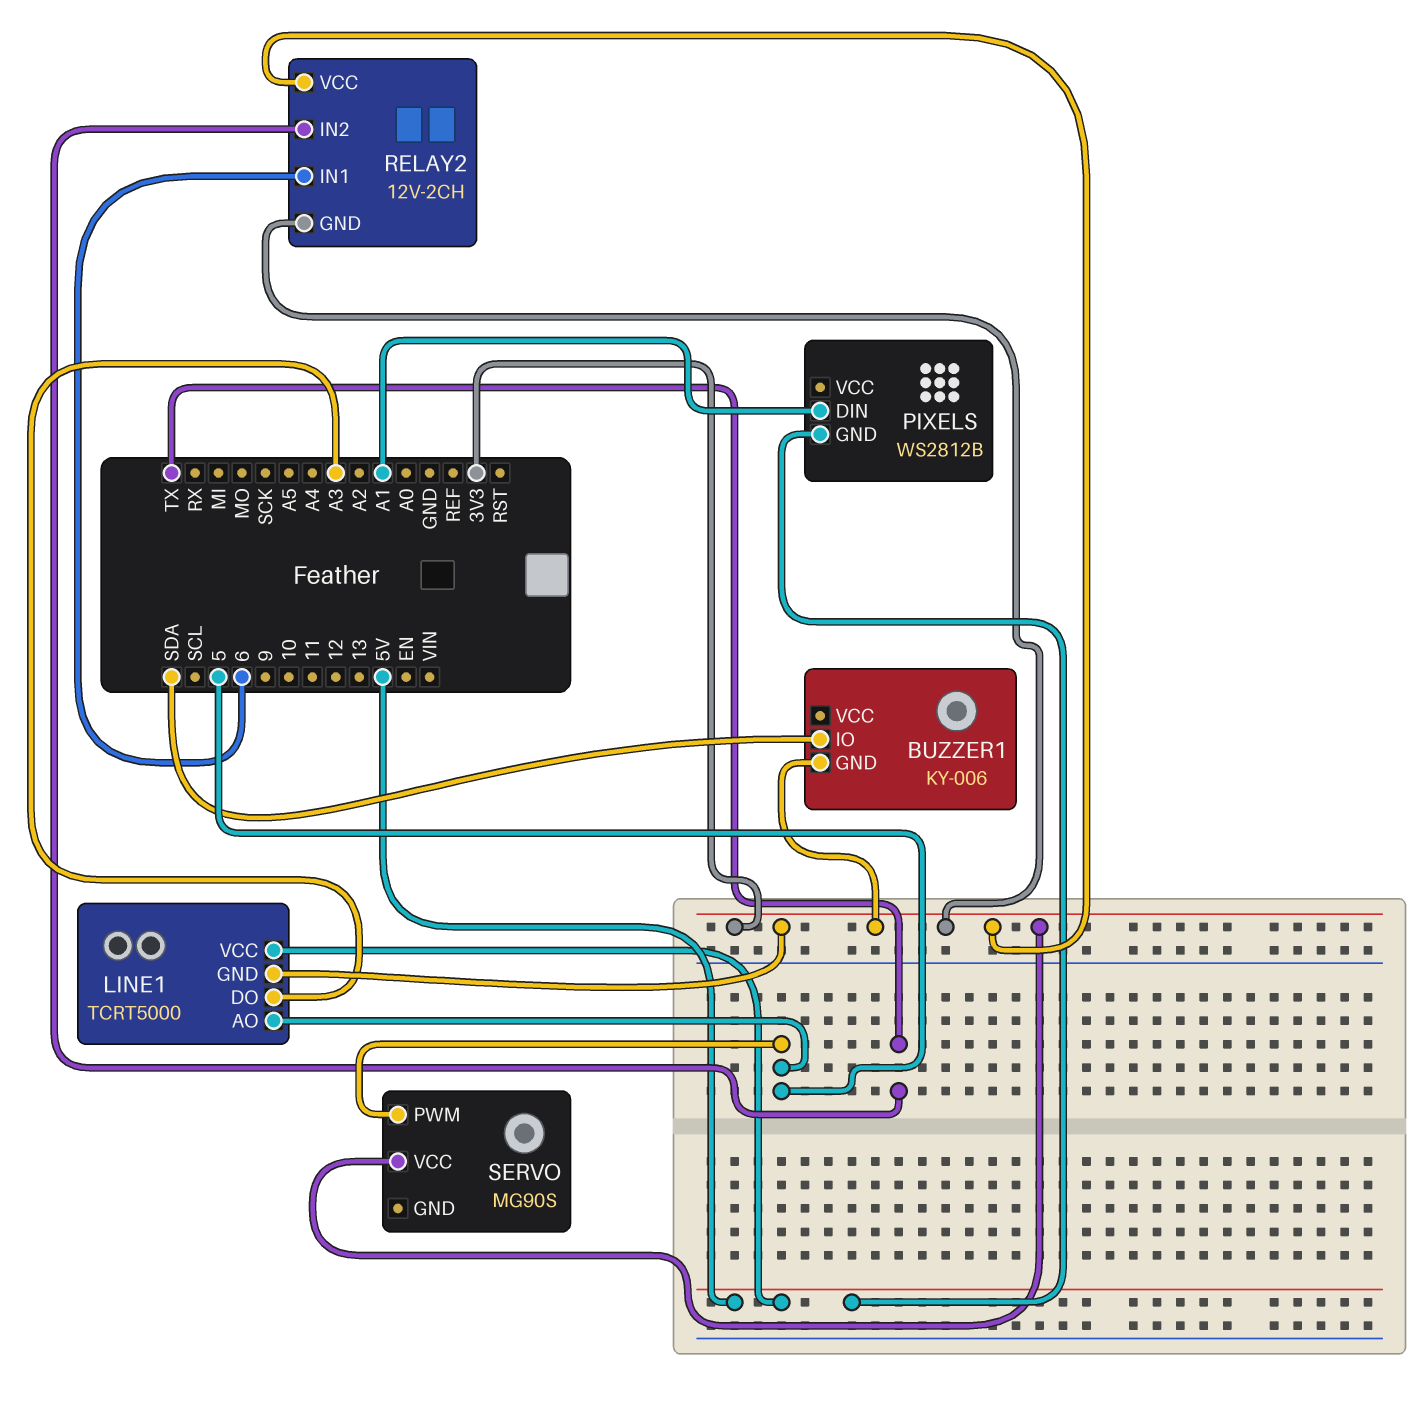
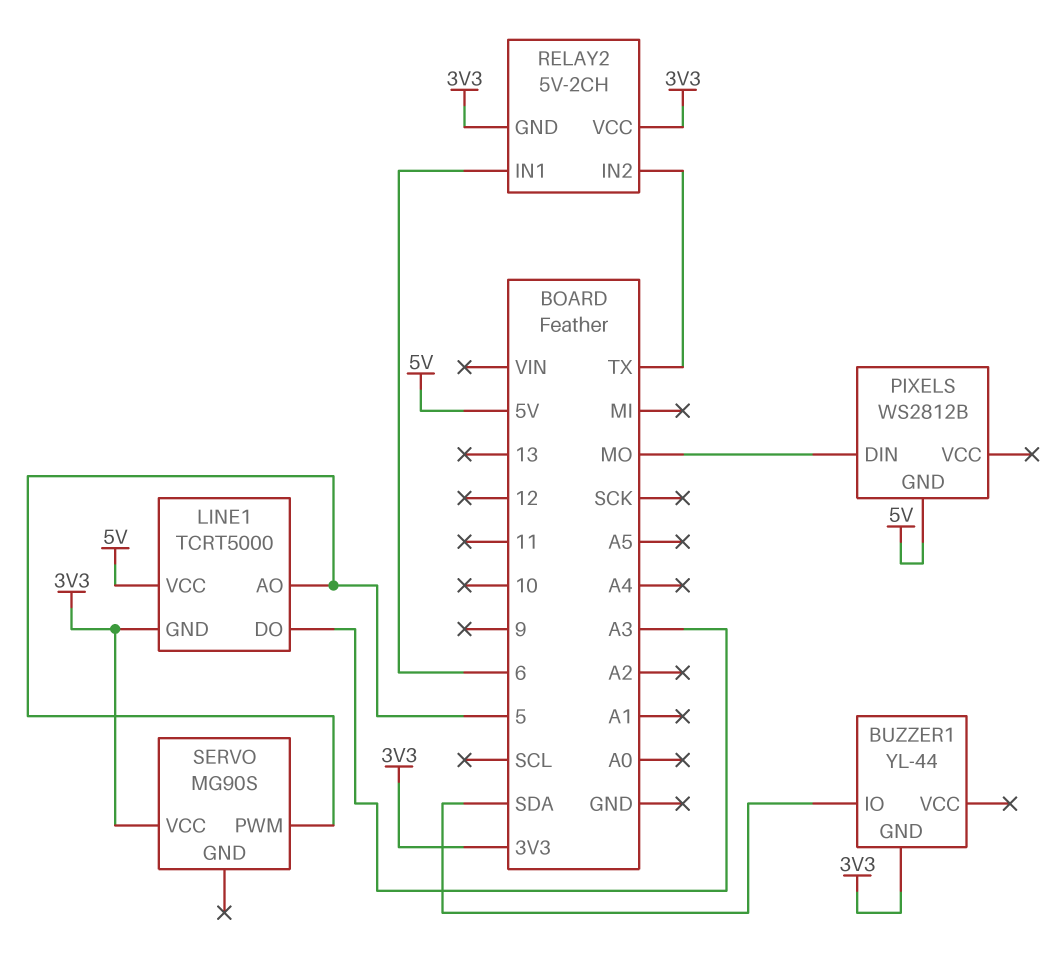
BUZZER1: KY-006 -> YL-44
PIXELS pin DIN: A1 -> MO
RELAY2: 12V-2CH -> 5V-2CH

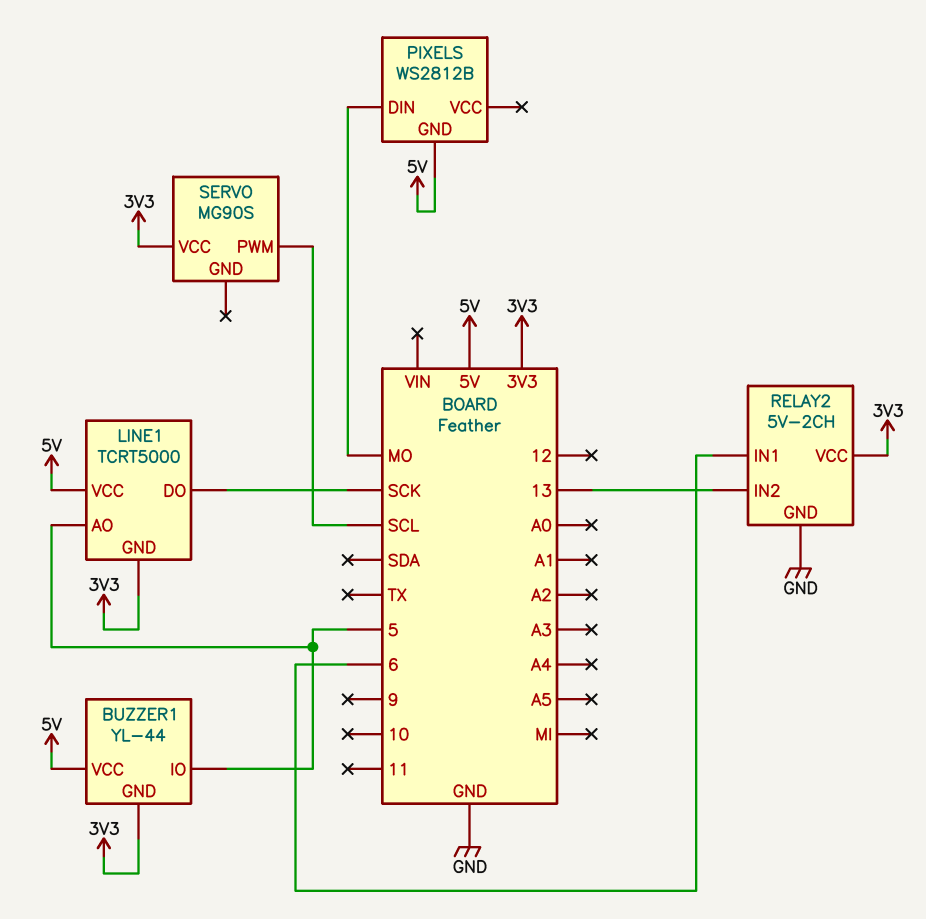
BUZZER1 pin IO: SDA -> 5
BUZZER1 pin VCC: none -> 5V
LINE1 pin DO: A3 -> SCK
RELAY2 pin GND: 3V3 -> GND
RELAY2 pin IN2: TX -> 13
SERVO pin PWM: 5 -> SCL

